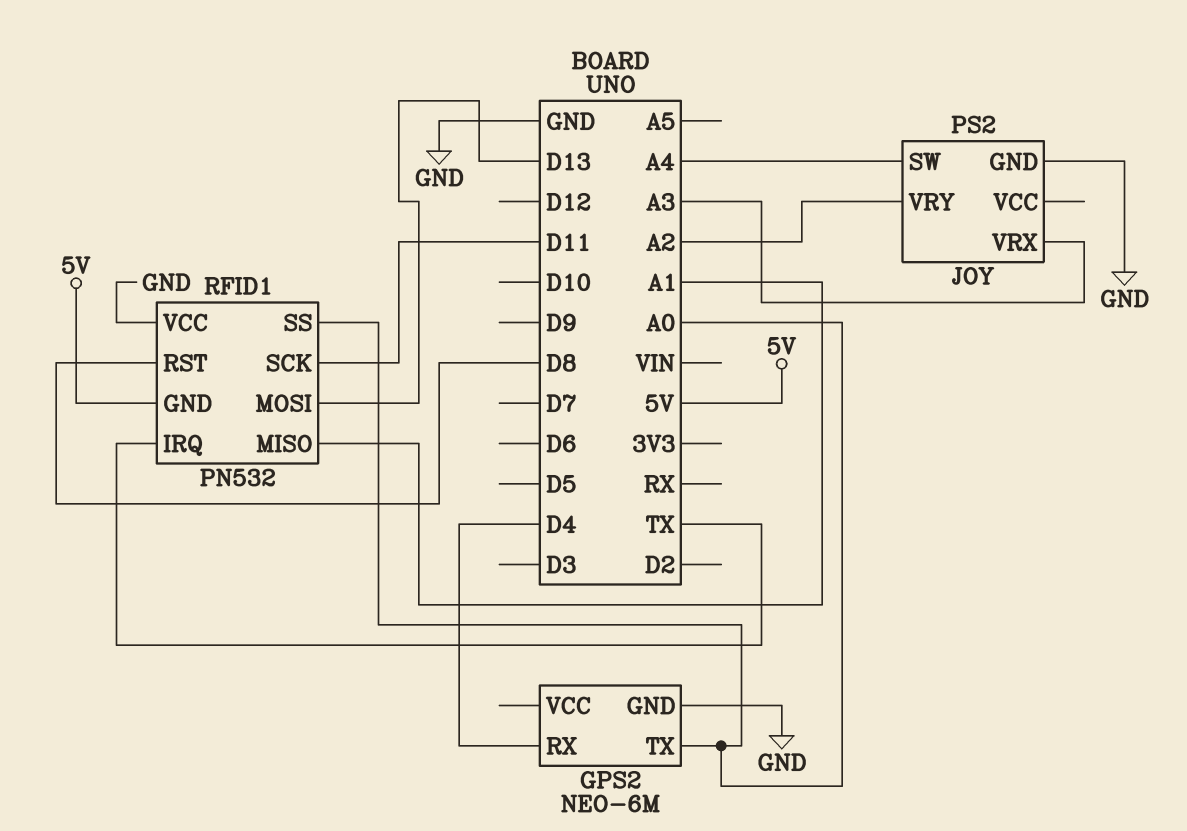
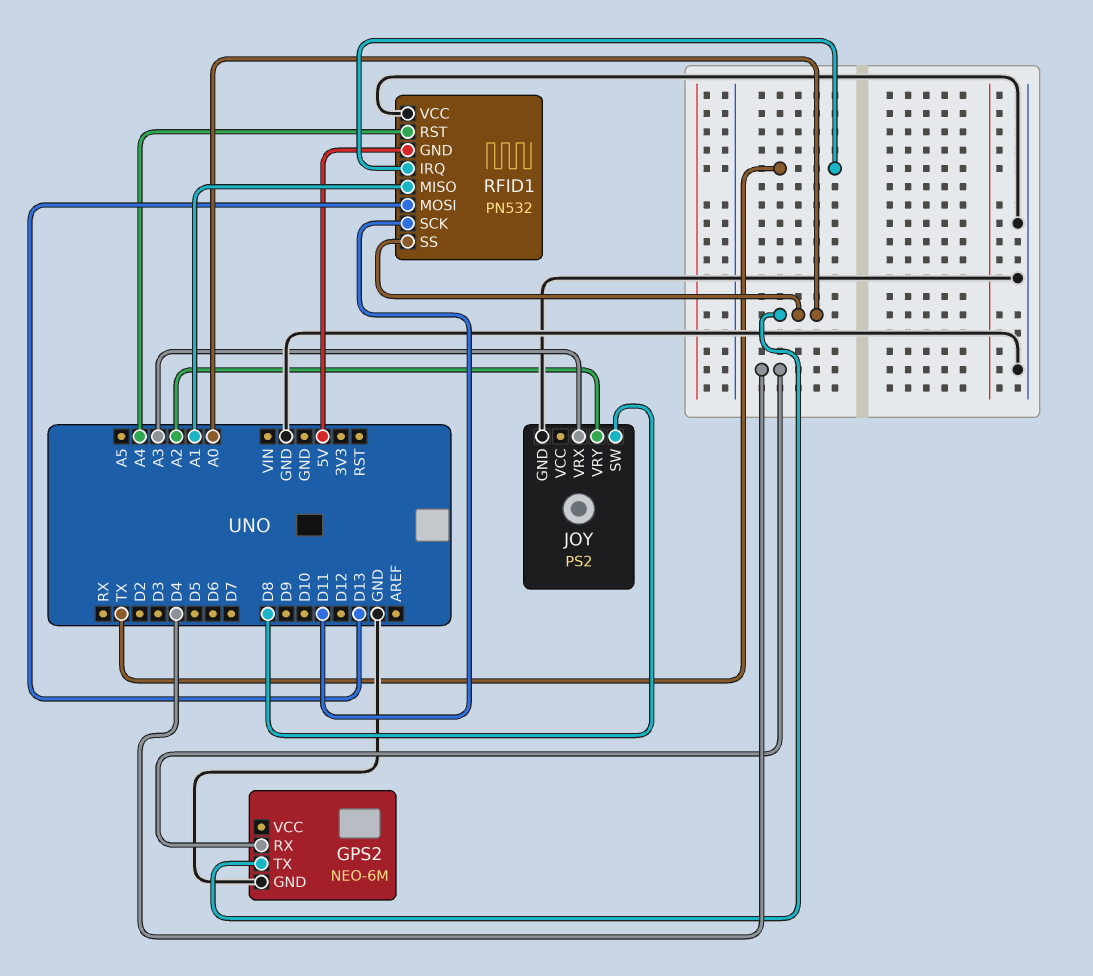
JOY pin SW: A4 -> D8
RFID1 pin RST: D8 -> A4

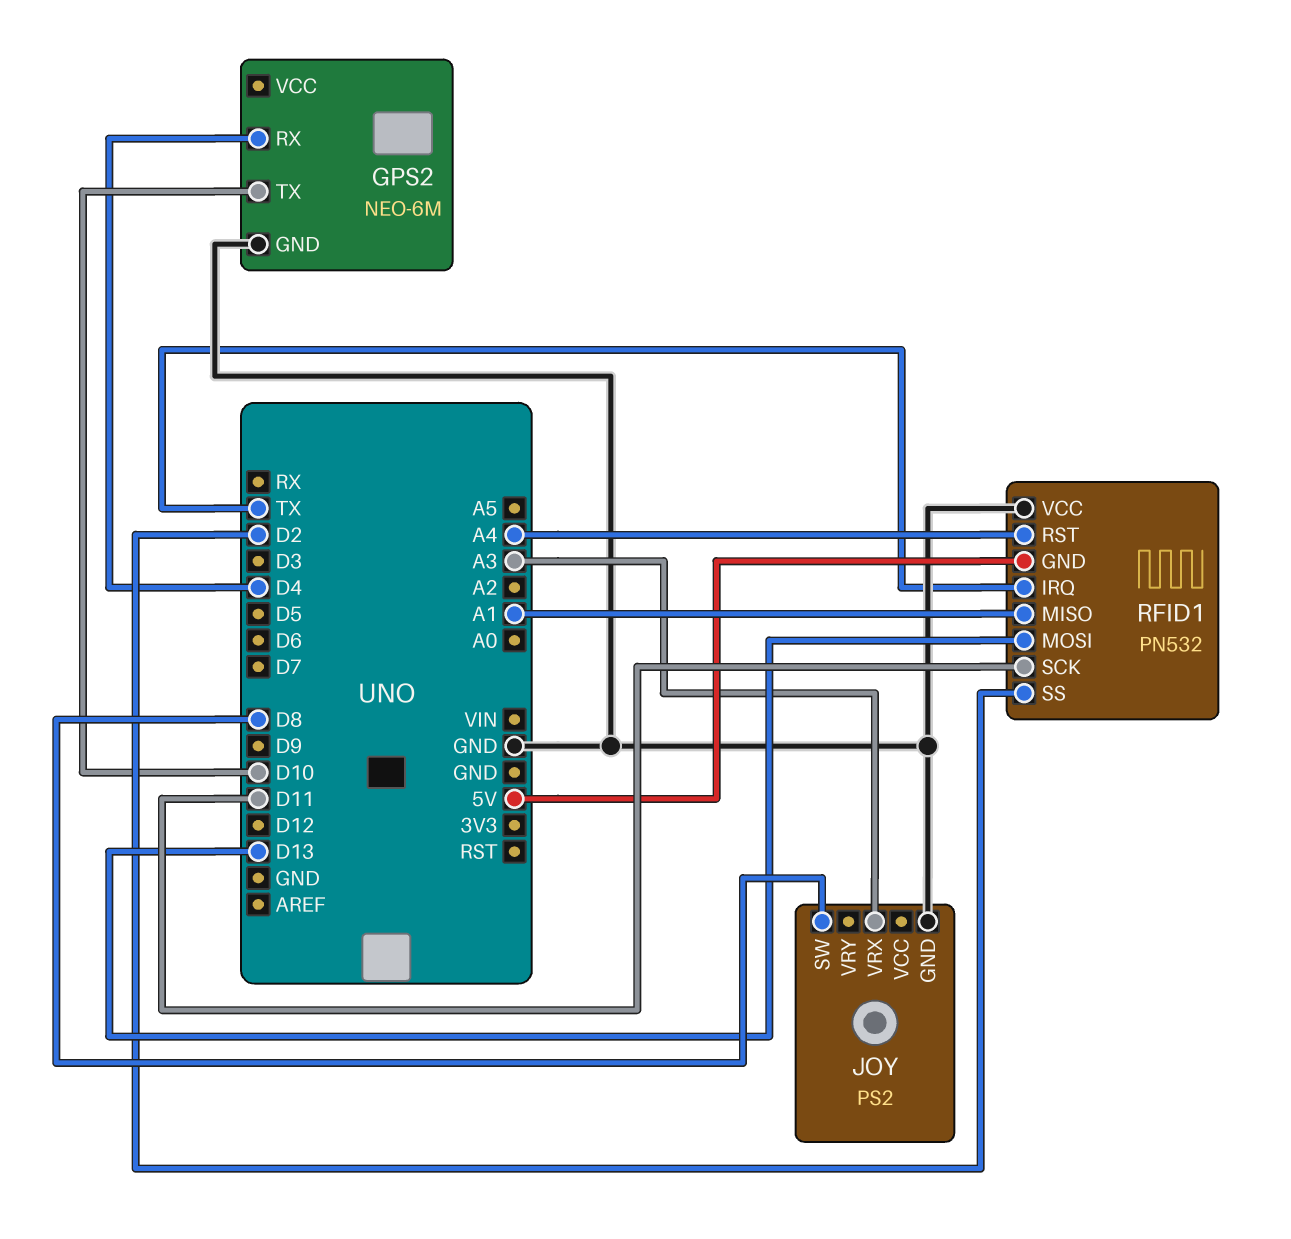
GPS2 pin TX: A0 -> D10
JOY pin VRY: A2 -> none
RFID1 pin SS: A0 -> D2

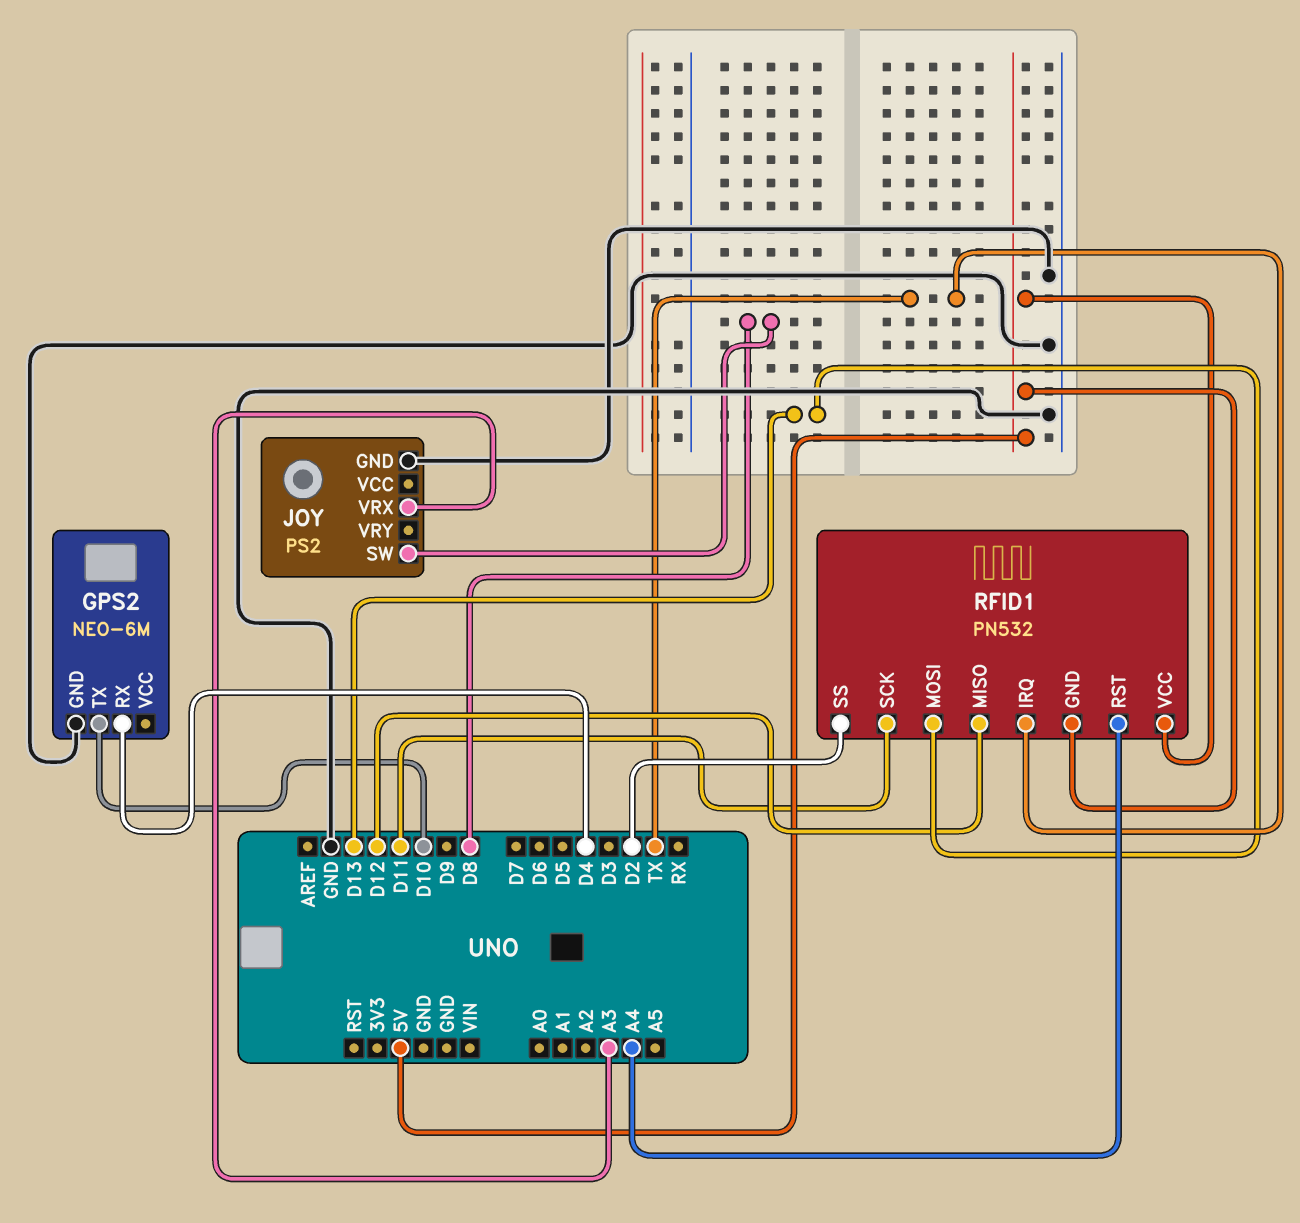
RFID1 pin MISO: A1 -> D12
RFID1 pin VCC: GND -> 5V

